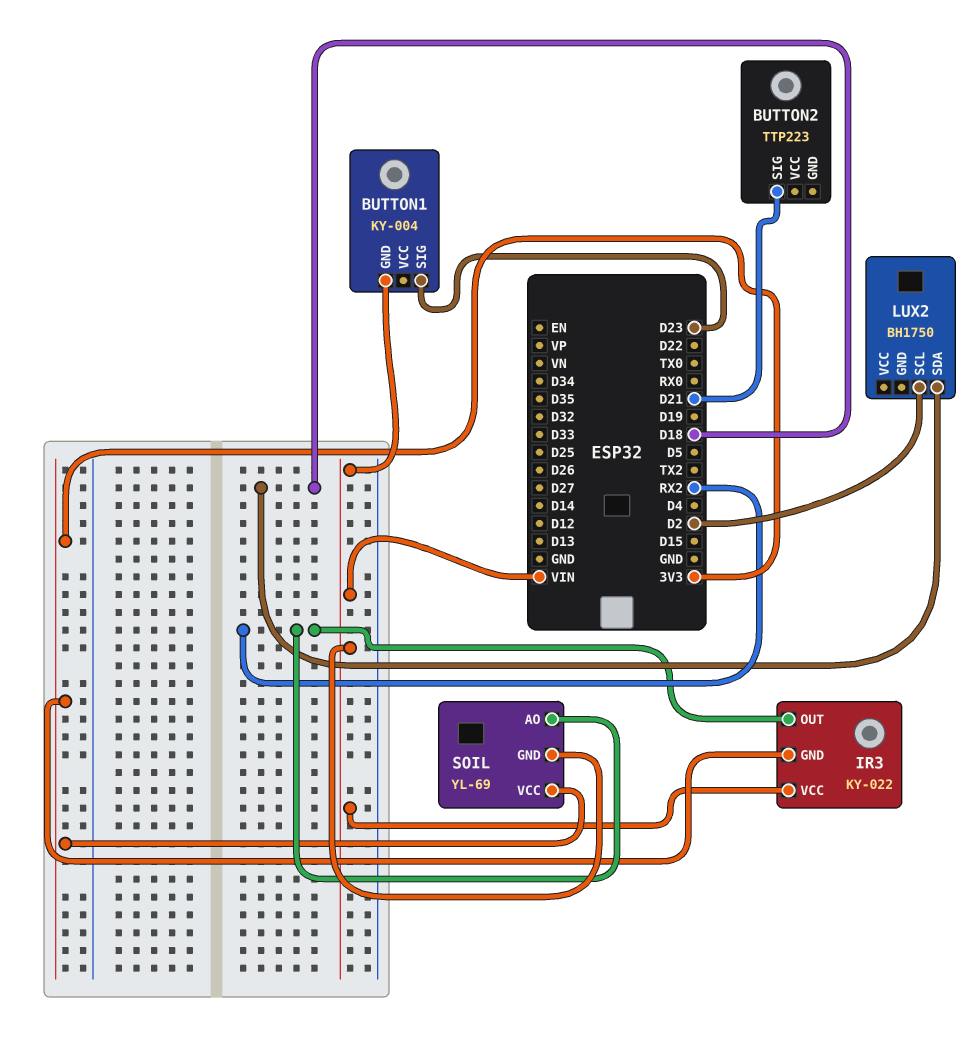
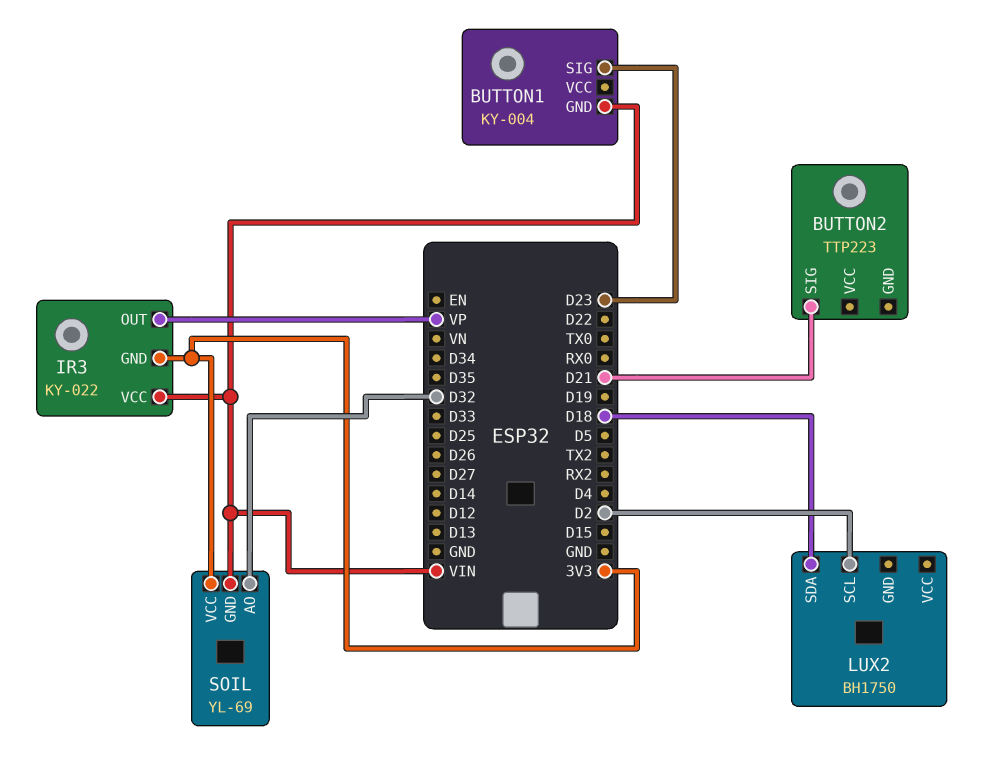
IR3 pin OUT: RX2 -> VP
SOIL pin AO: RX2 -> D32

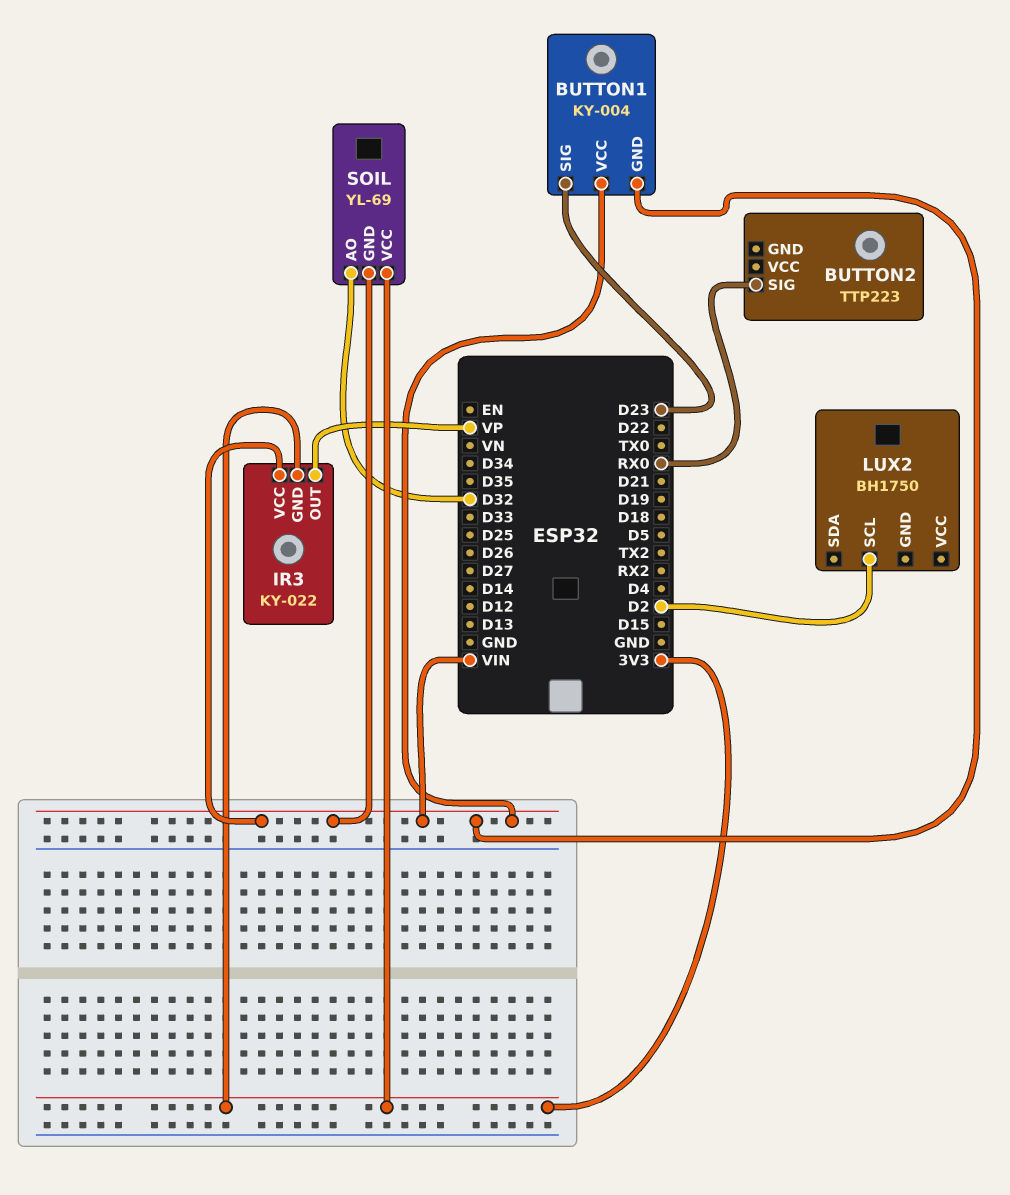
BUTTON1 pin VCC: none -> VIN
BUTTON2 pin SIG: D21 -> RX0
LUX2 pin SDA: D18 -> none

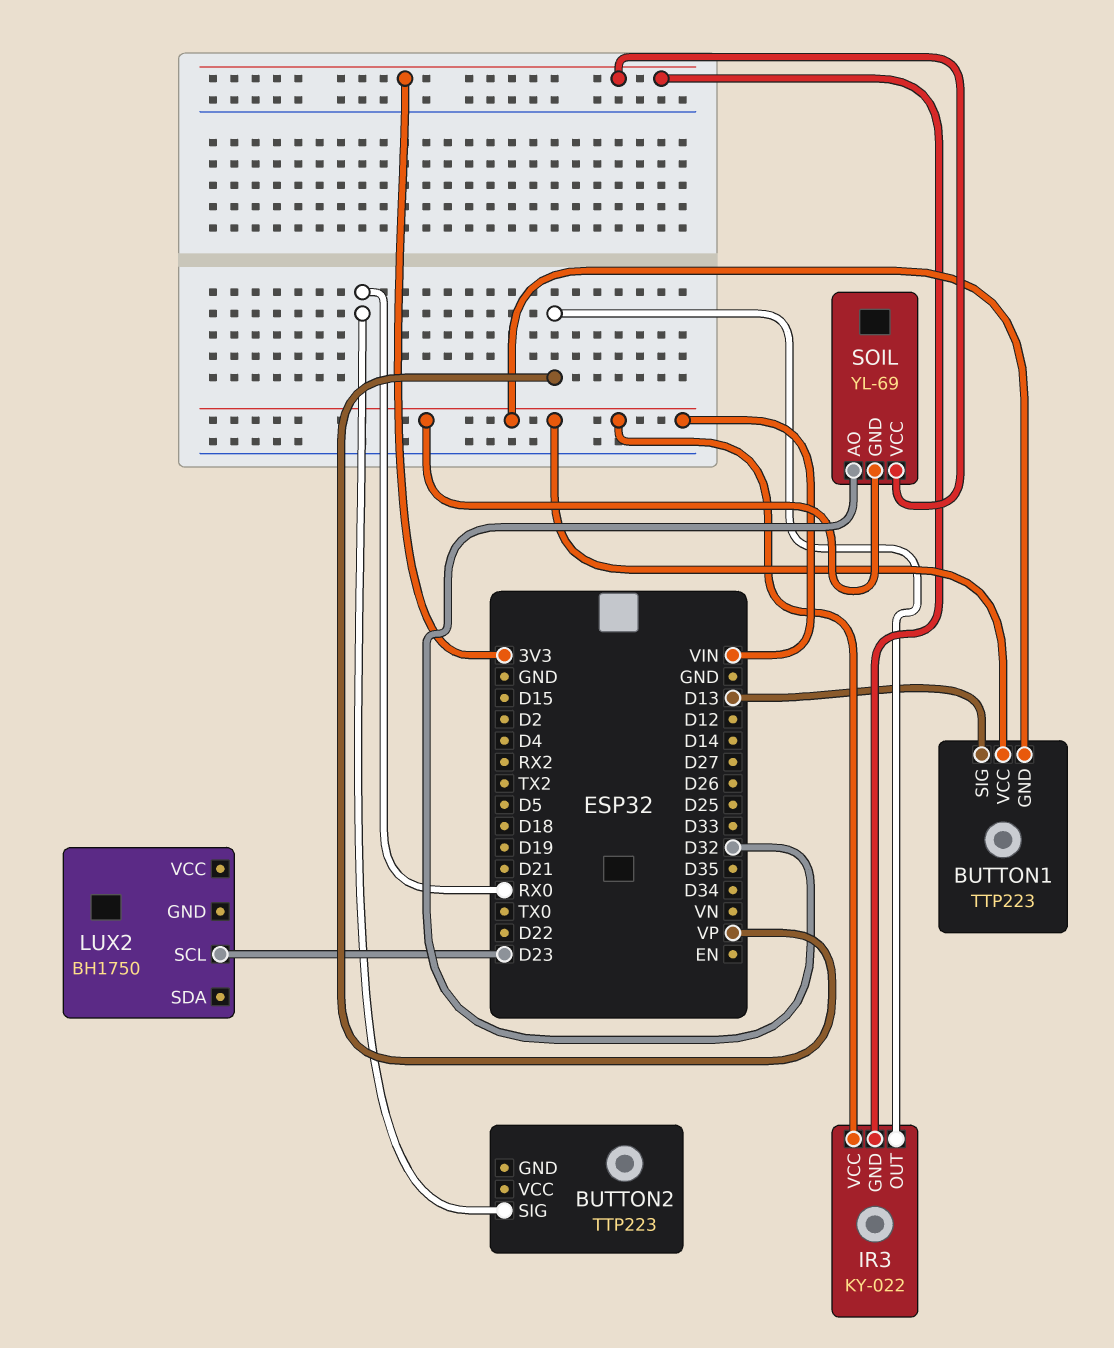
BUTTON1: KY-004 -> TTP223
BUTTON1 pin SIG: D23 -> D13
LUX2 pin SCL: D2 -> D23

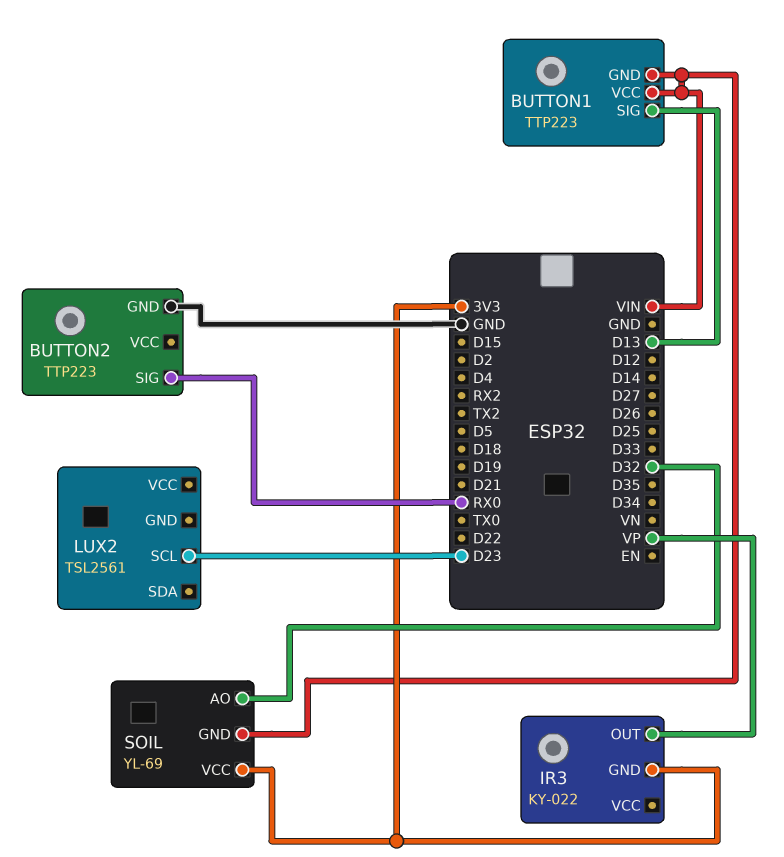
BUTTON2 pin GND: none -> GND
IR3 pin VCC: VIN -> none
LUX2: BH1750 -> TSL2561

